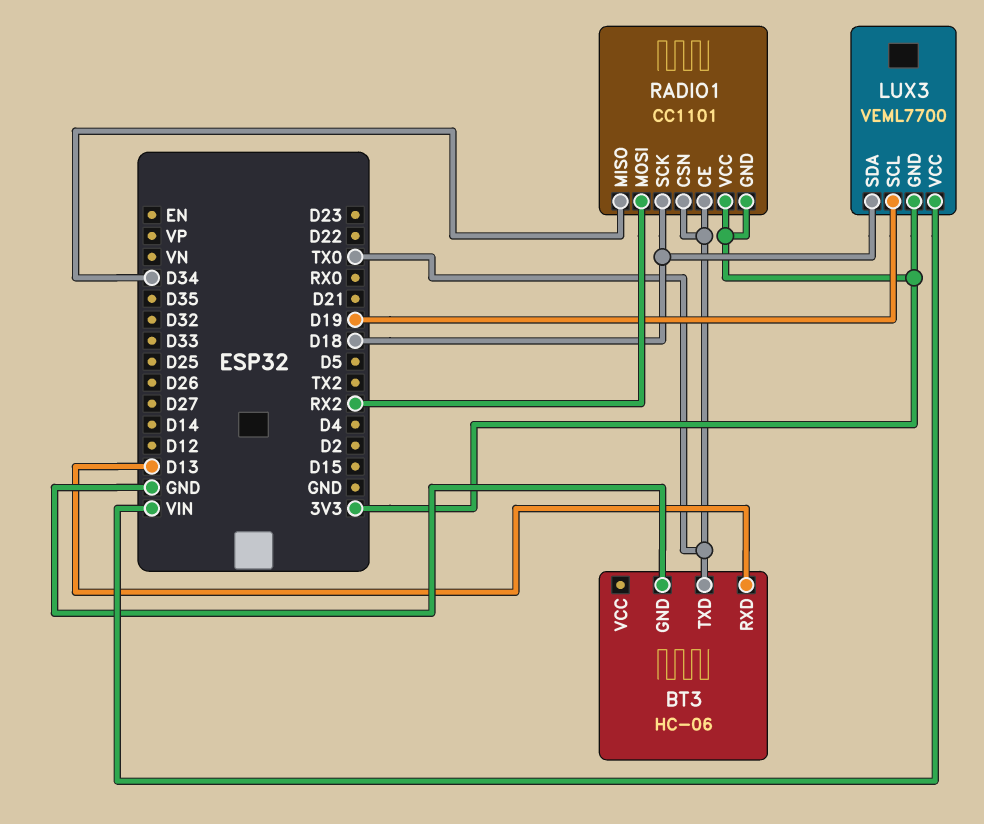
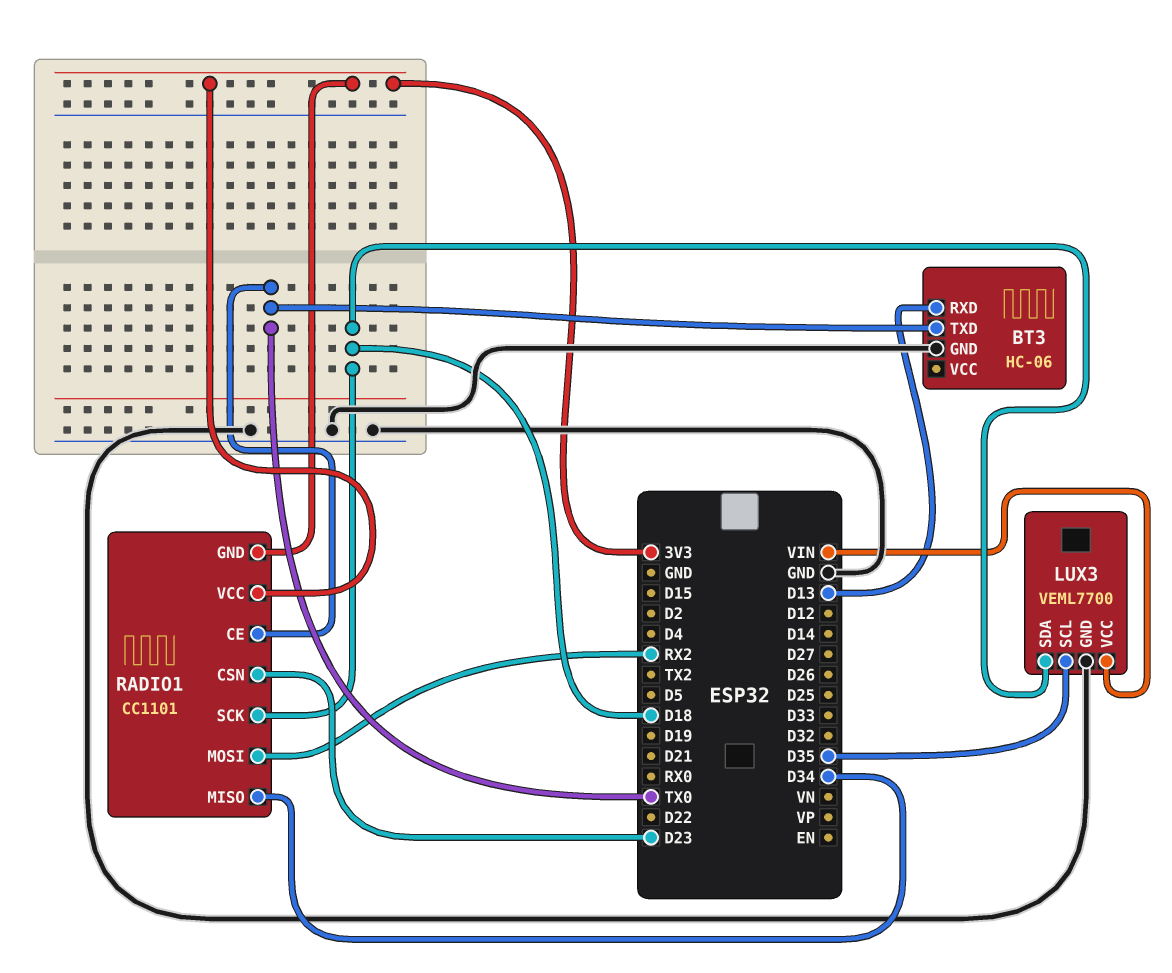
LUX3 pin GND: 3V3 -> GND
LUX3 pin SCL: D19 -> D35
RADIO1 pin CSN: TX0 -> D23

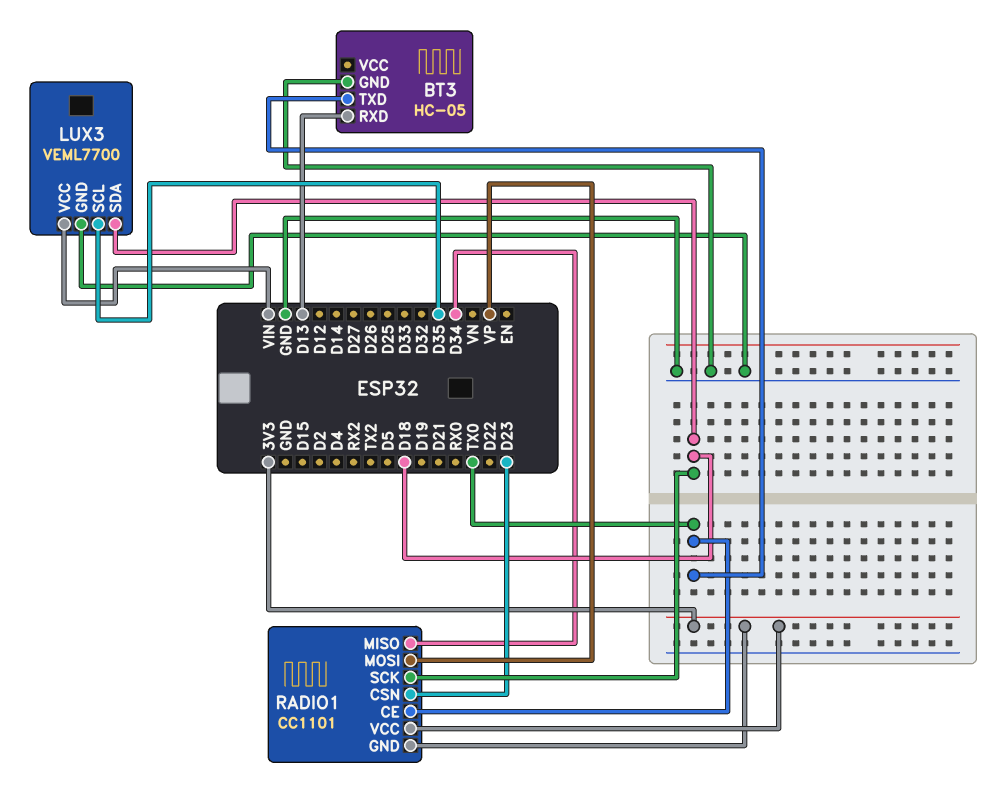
BT3: HC-06 -> HC-05
RADIO1 pin MOSI: RX2 -> VP

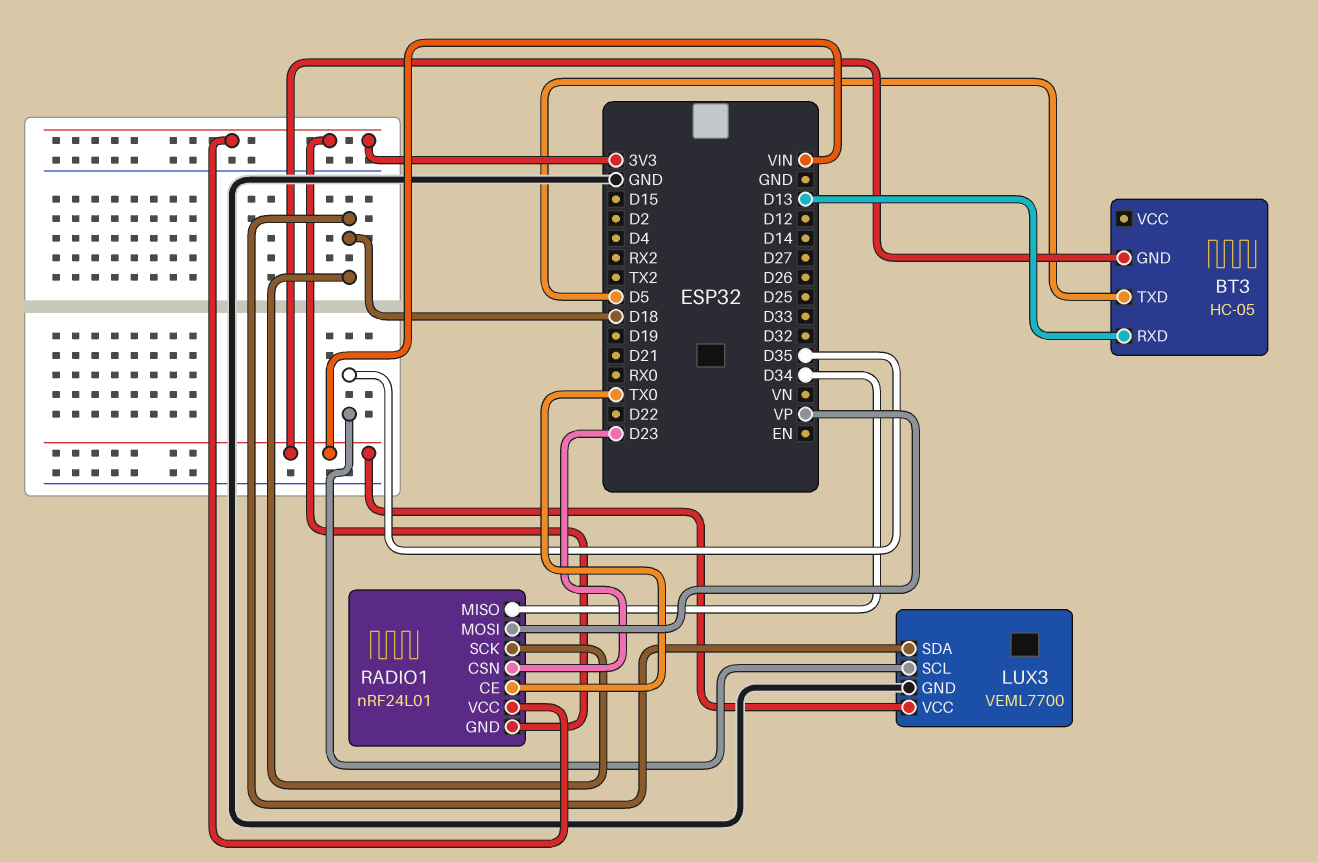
BT3 pin GND: GND -> VIN
BT3 pin TXD: TX0 -> D5
RADIO1: CC1101 -> nRF24L01

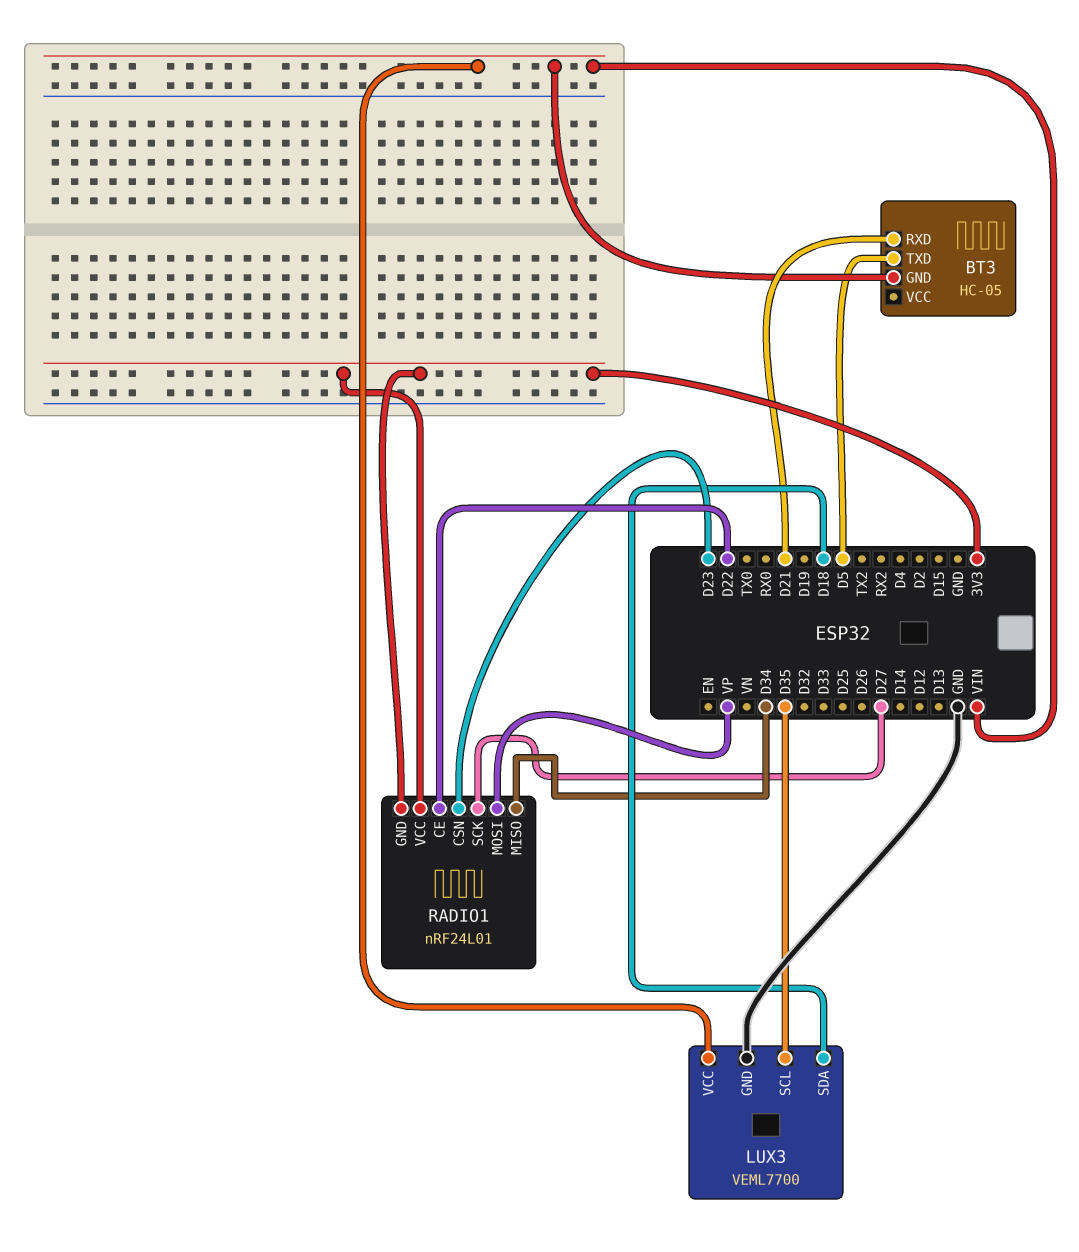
BT3 pin RXD: D13 -> D21
RADIO1 pin CE: TX0 -> D22
RADIO1 pin SCK: D18 -> D27

